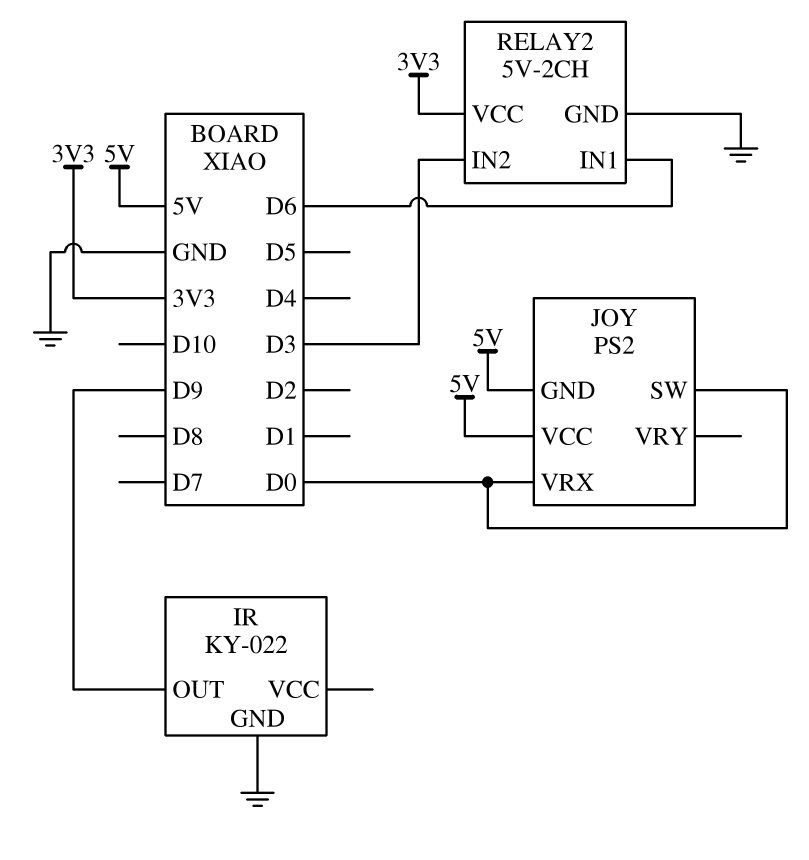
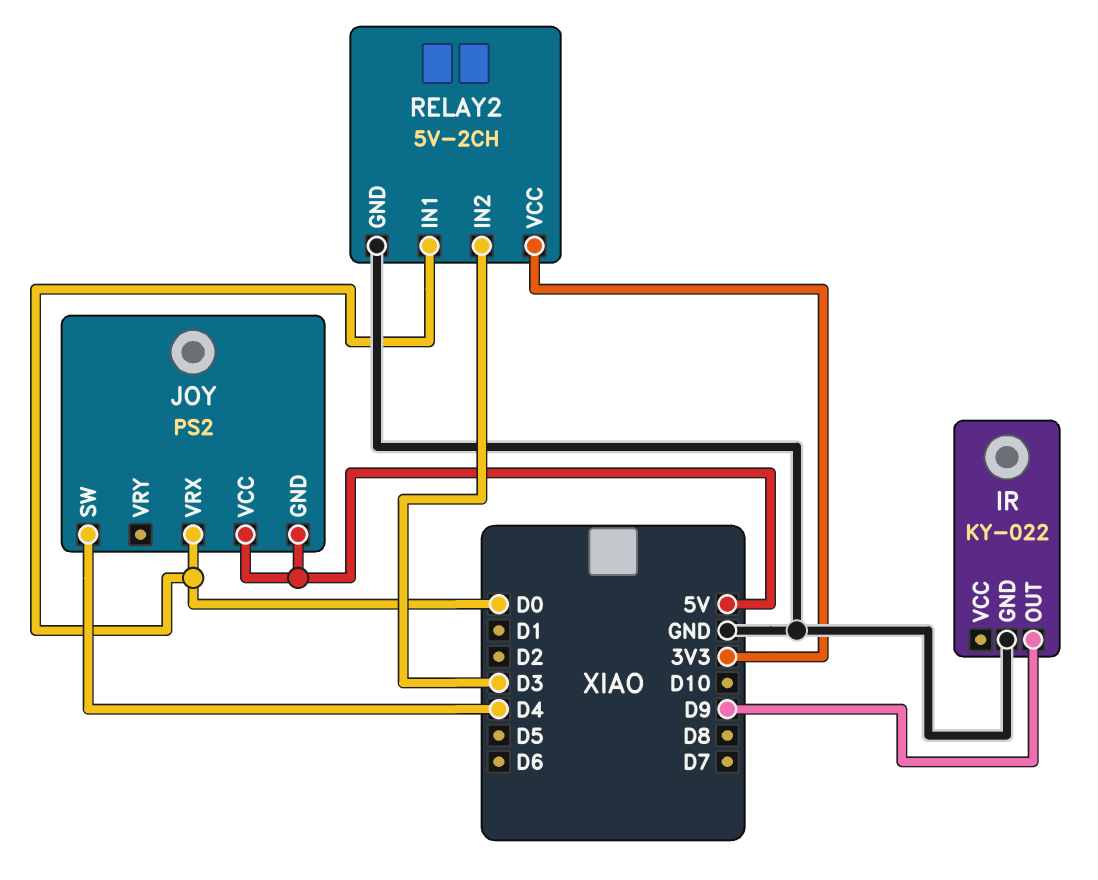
JOY pin SW: D0 -> D4
RELAY2 pin IN1: D6 -> D0

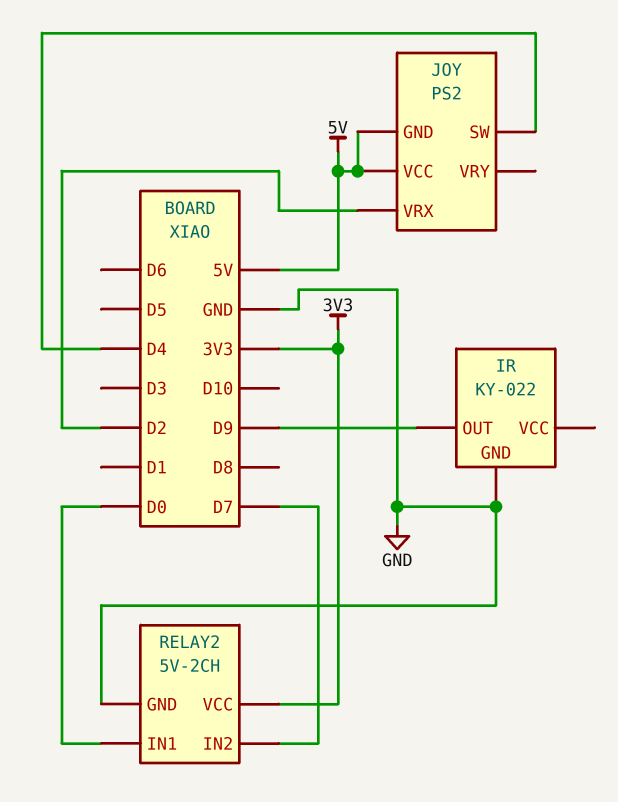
JOY pin VRX: D0 -> D2
RELAY2 pin IN2: D3 -> D7

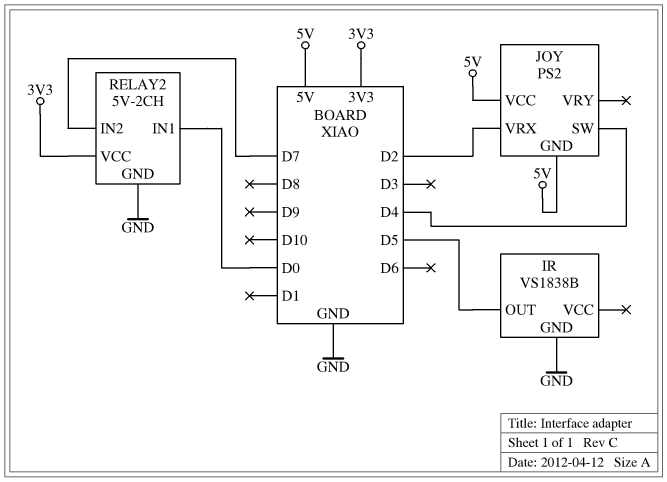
IR: KY-022 -> VS1838B
IR pin OUT: D9 -> D5

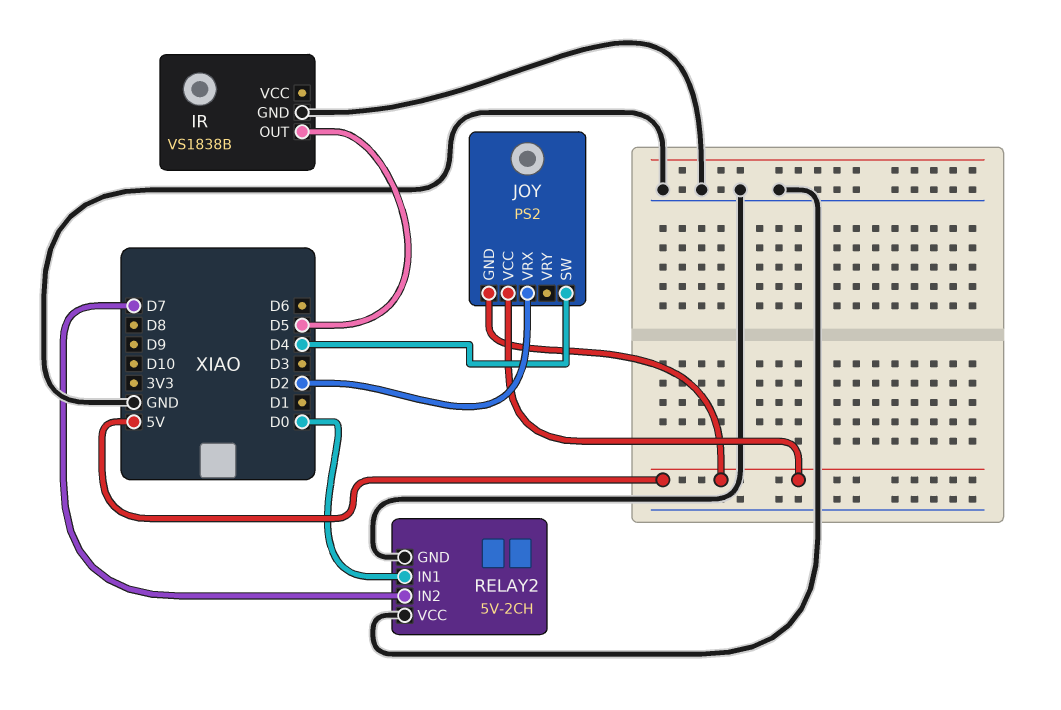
RELAY2 pin VCC: 3V3 -> GND

